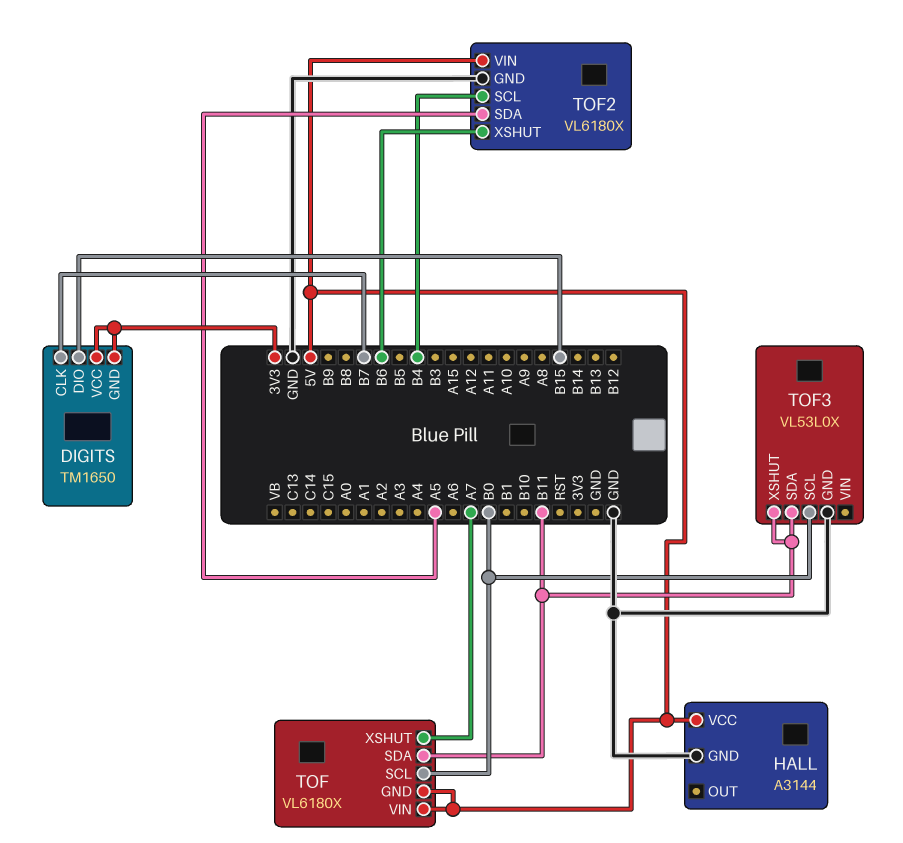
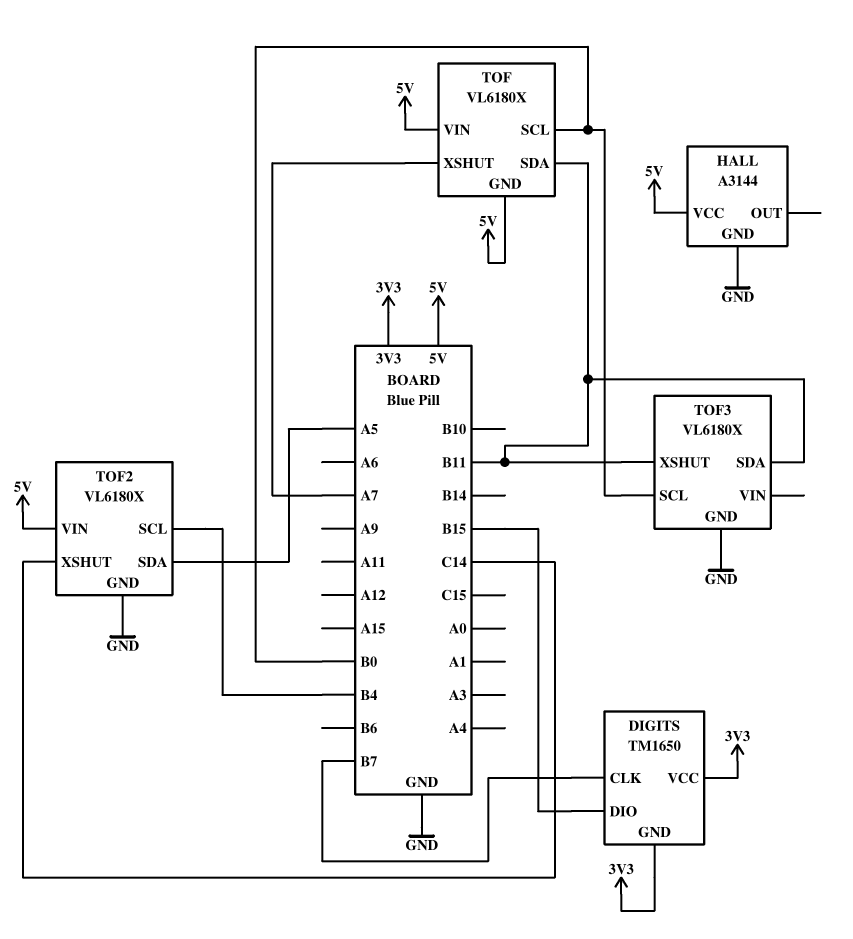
TOF2 pin XSHUT: B6 -> C14
TOF3: VL53L0X -> VL6180X

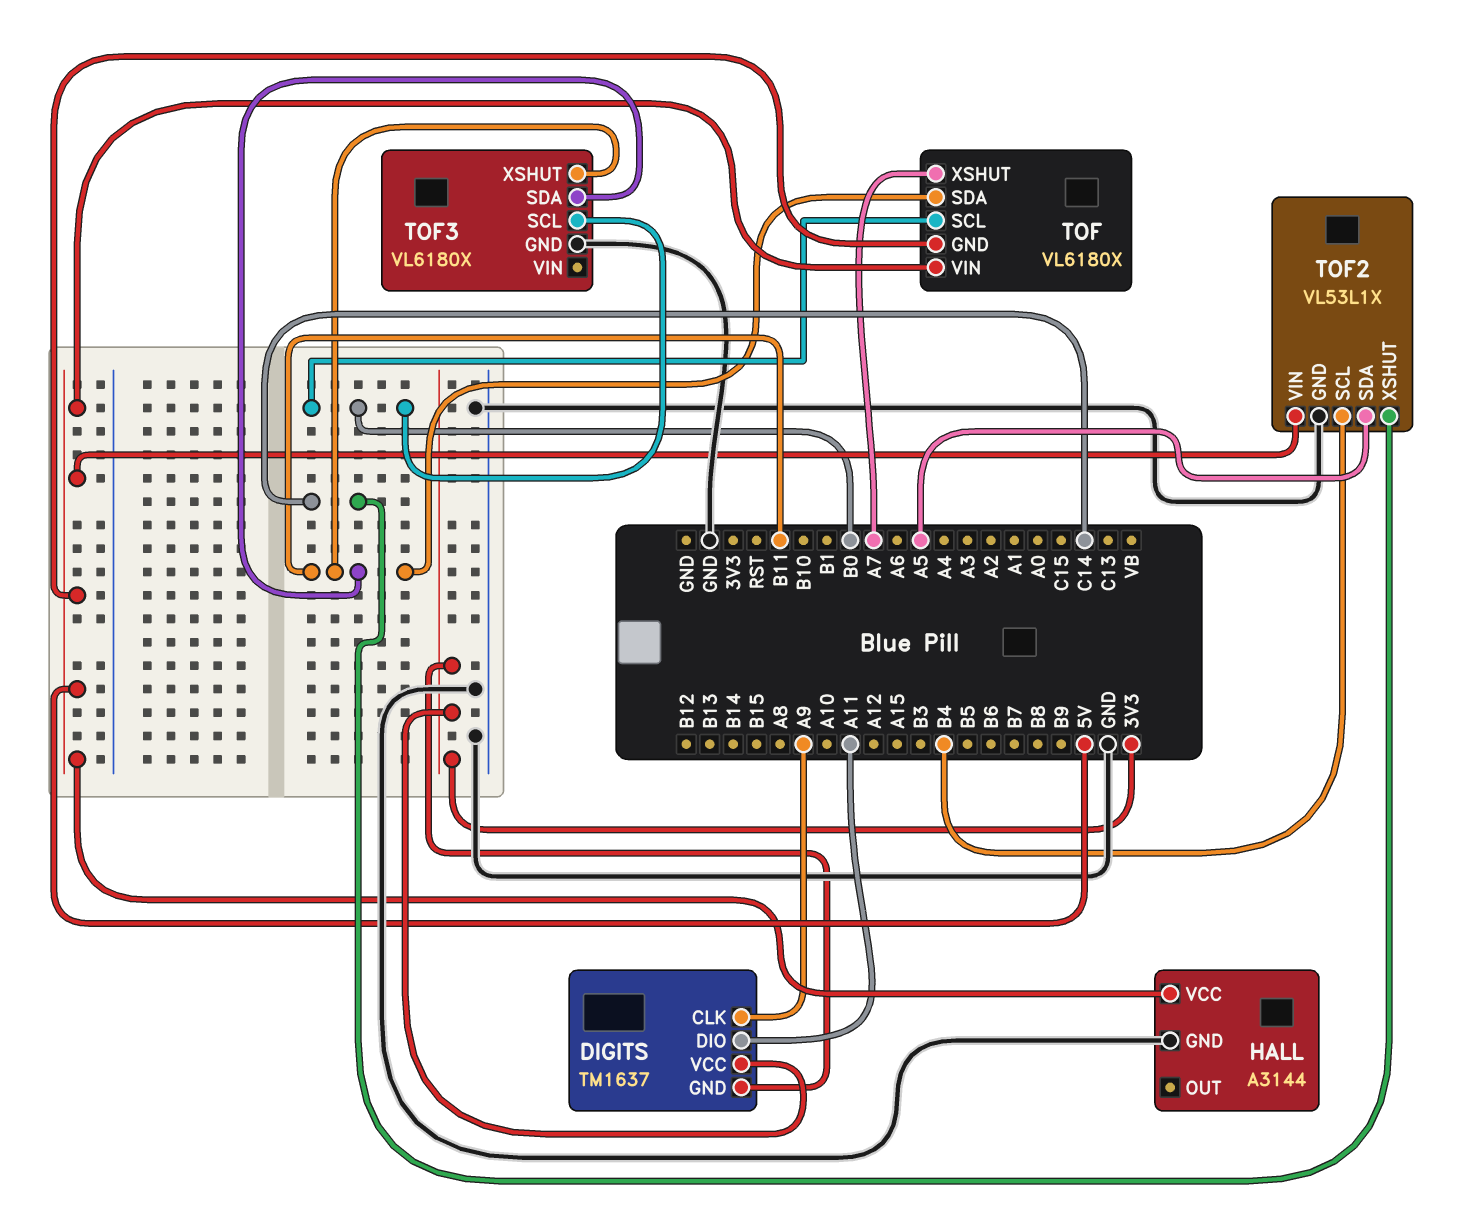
DIGITS: TM1650 -> TM1637
DIGITS pin CLK: B7 -> A9
DIGITS pin DIO: B15 -> A11
TOF2: VL6180X -> VL53L1X

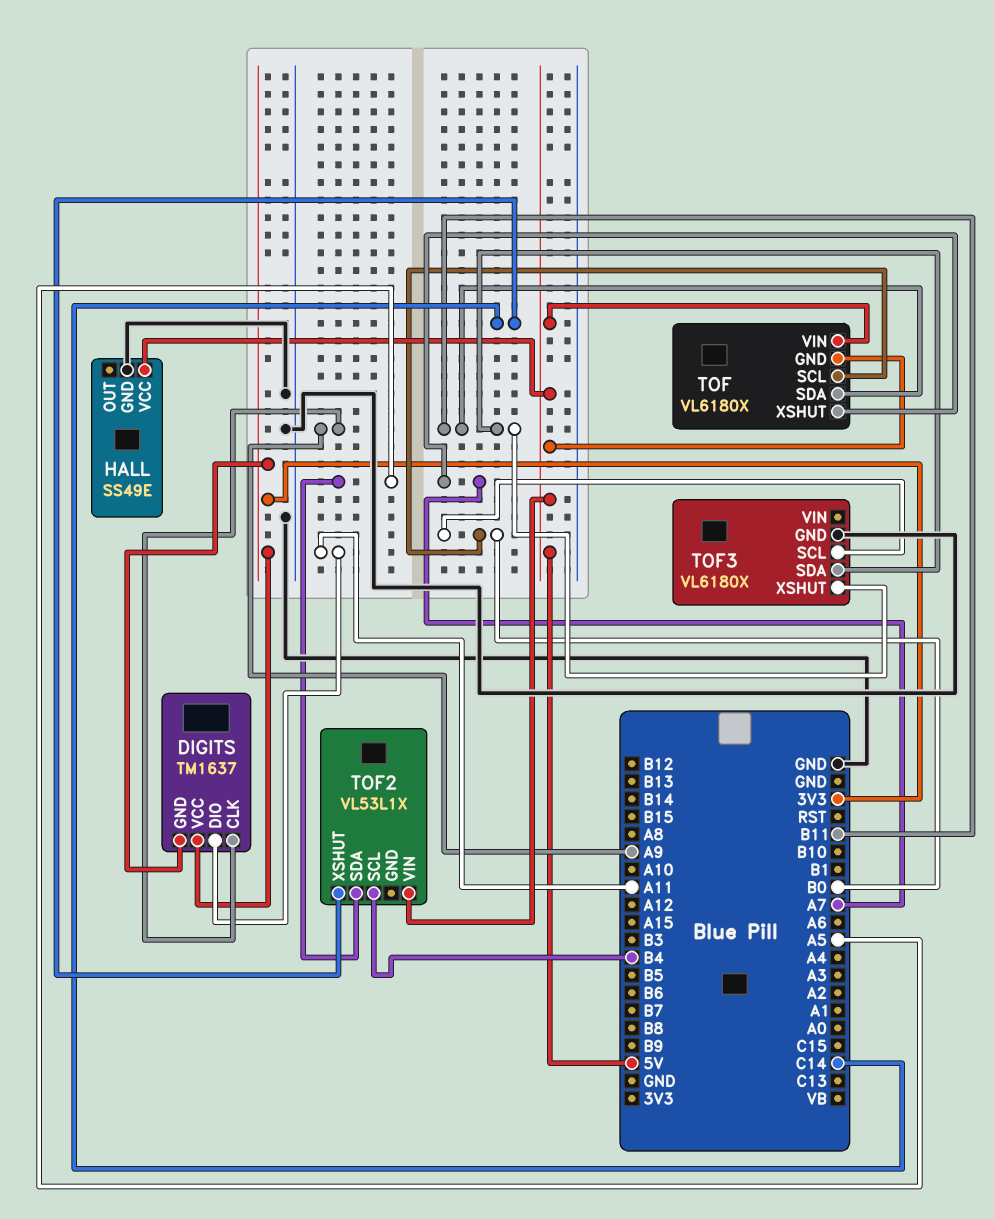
HALL: A3144 -> SS49E
TOF2 pin GND: GND -> none

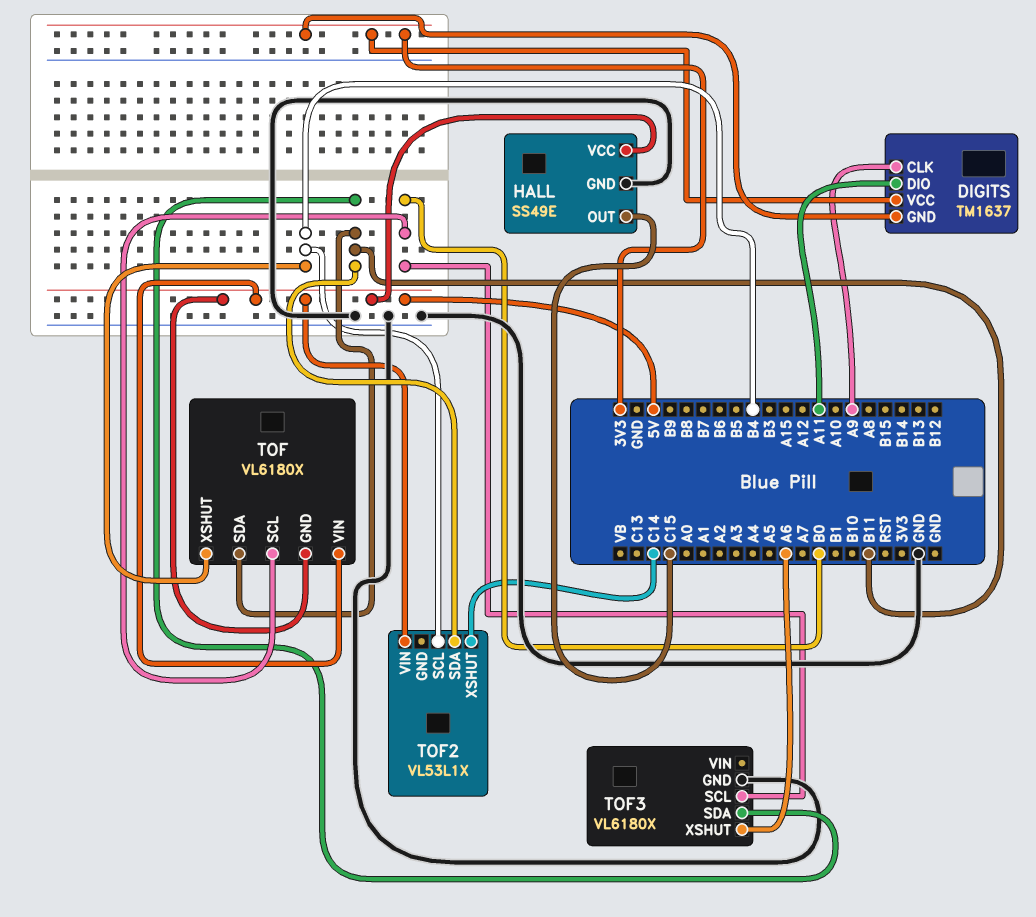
HALL pin OUT: none -> C15
TOF pin XSHUT: A7 -> B4
TOF2 pin SDA: A5 -> B11
TOF3 pin XSHUT: B11 -> A6

